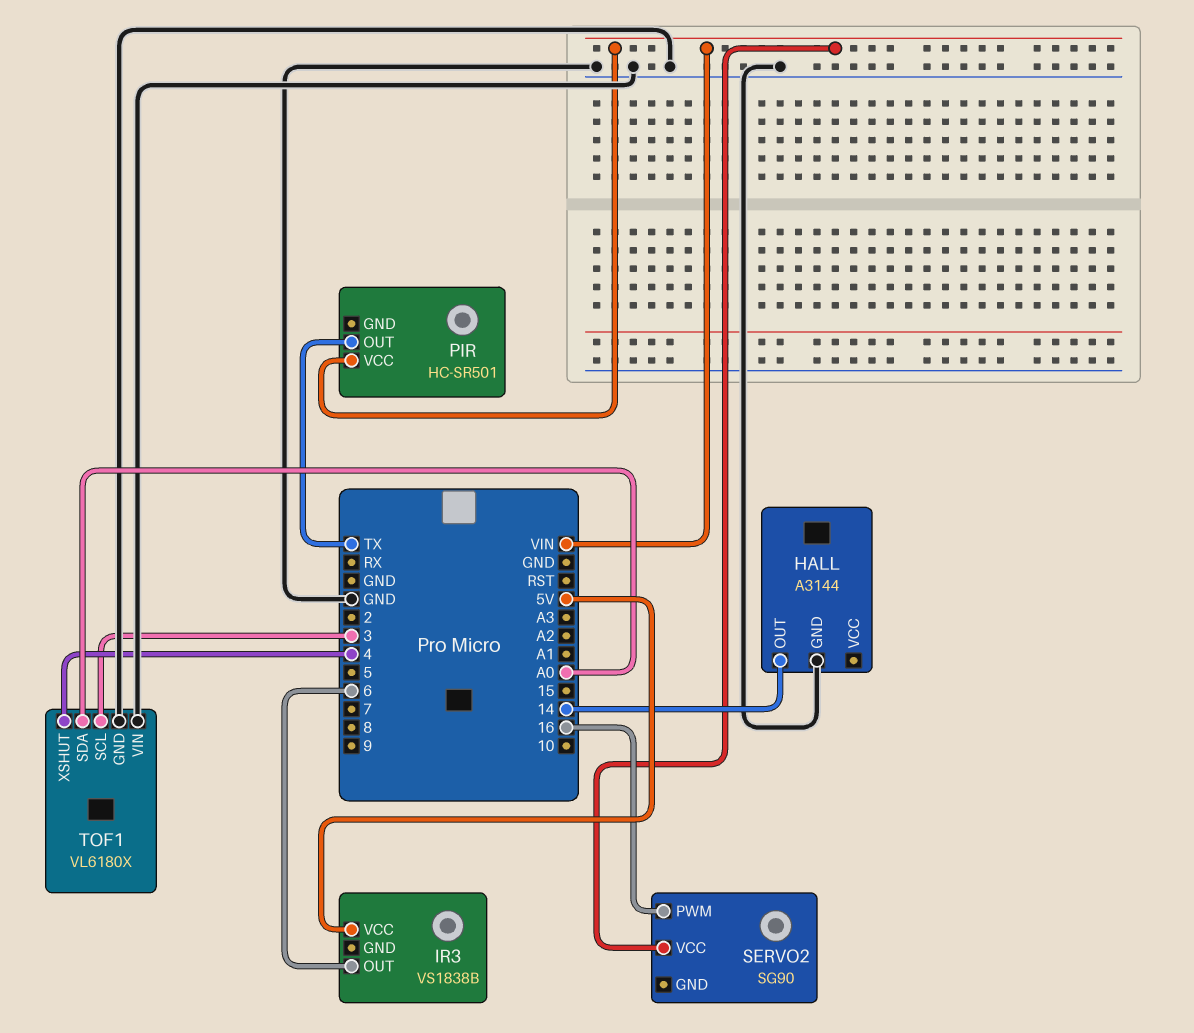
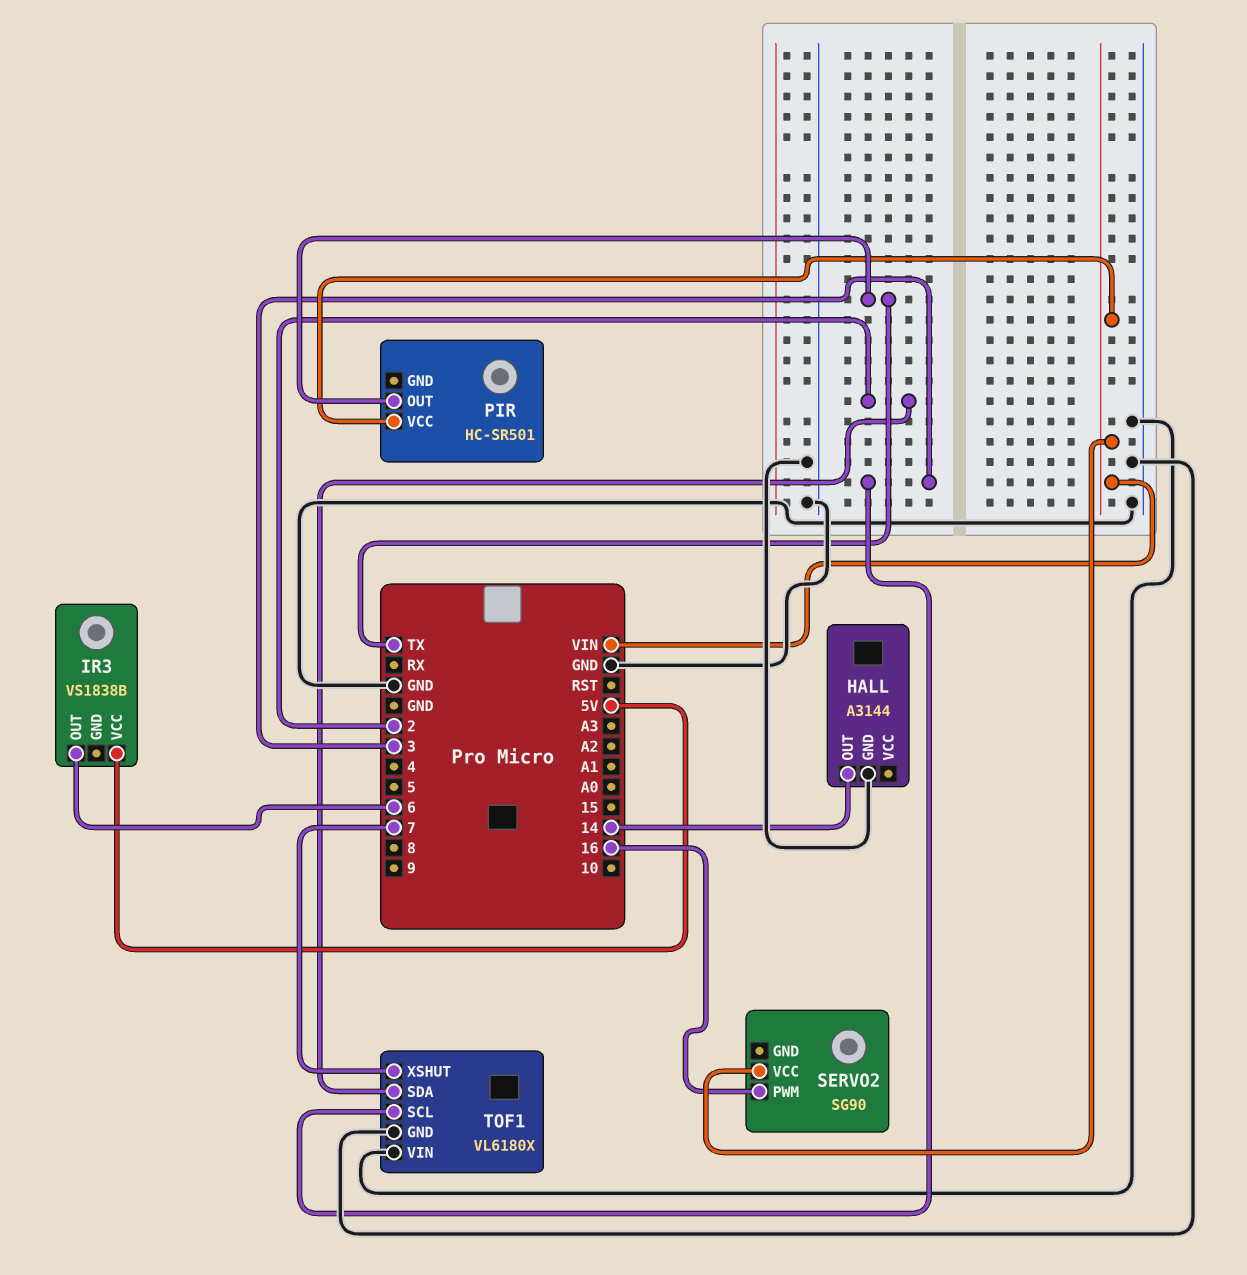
TOF1 pin SDA: A0 -> 2
TOF1 pin XSHUT: 4 -> 7

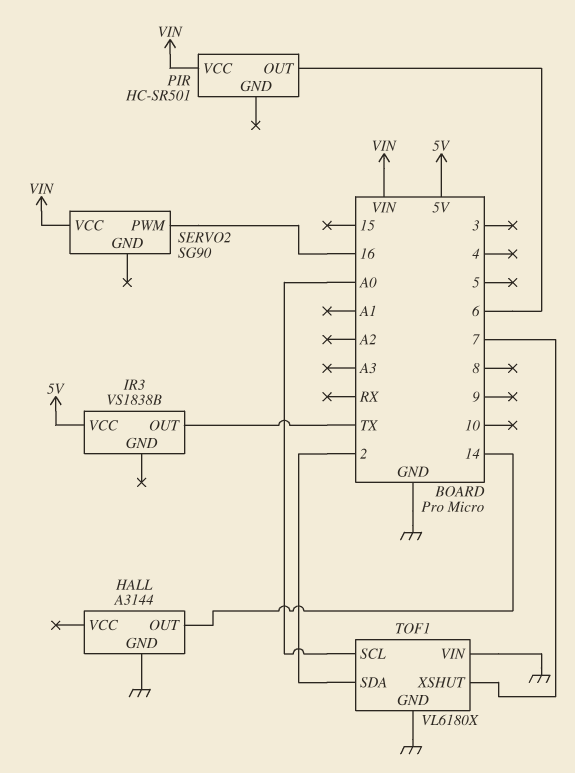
IR3 pin OUT: 6 -> TX
PIR pin OUT: TX -> 6
TOF1 pin SCL: 3 -> A0

